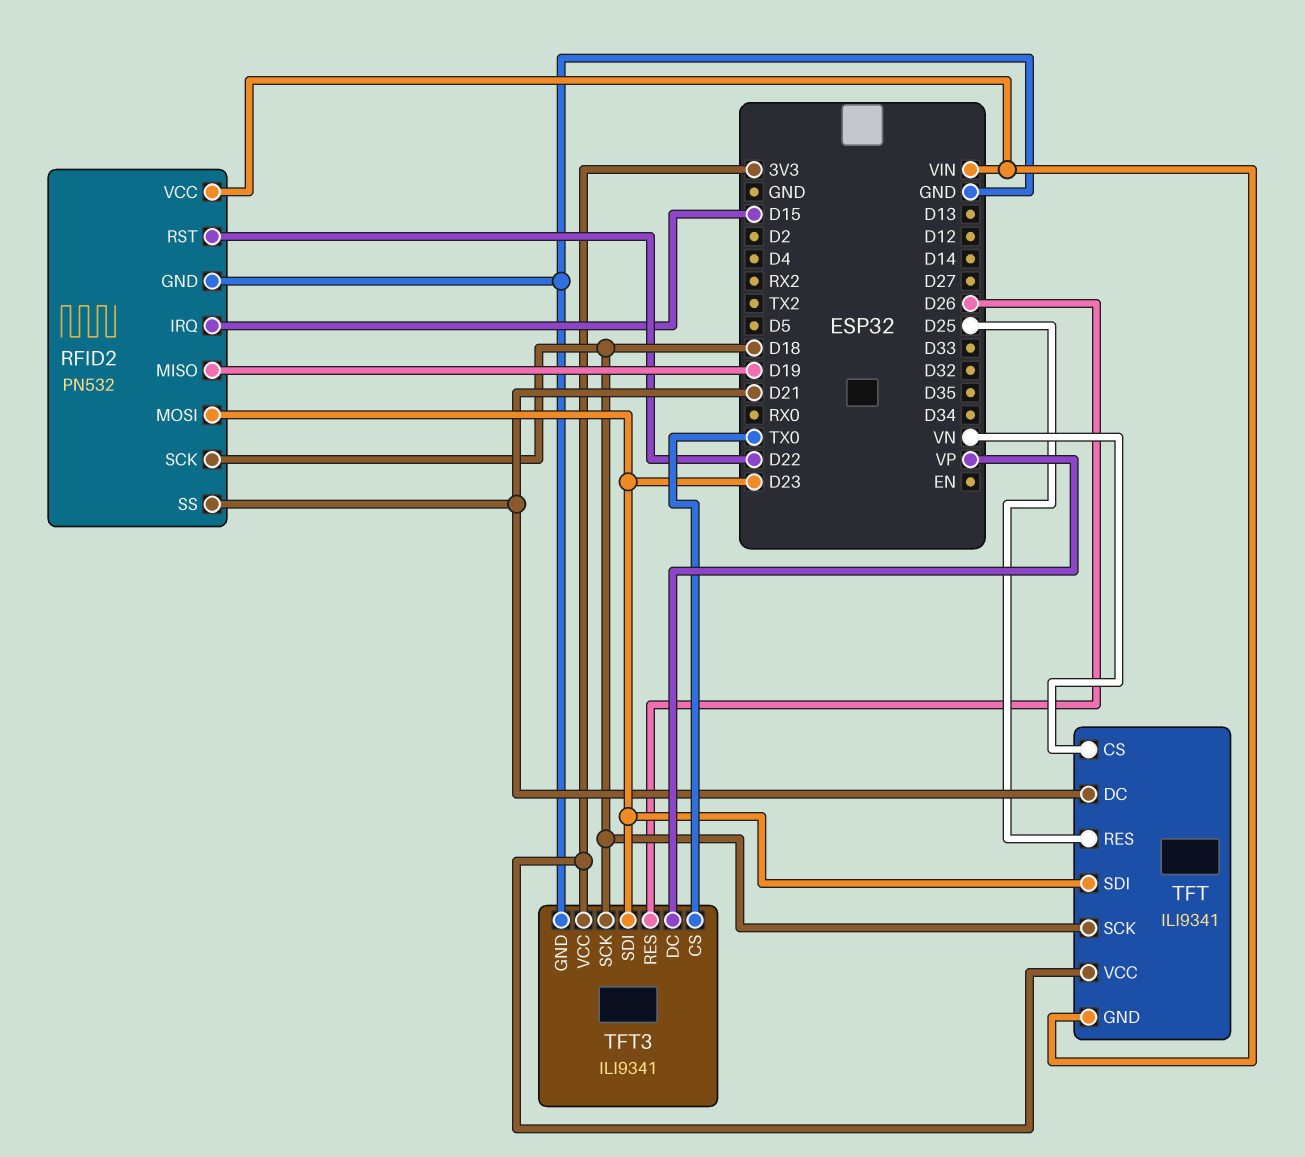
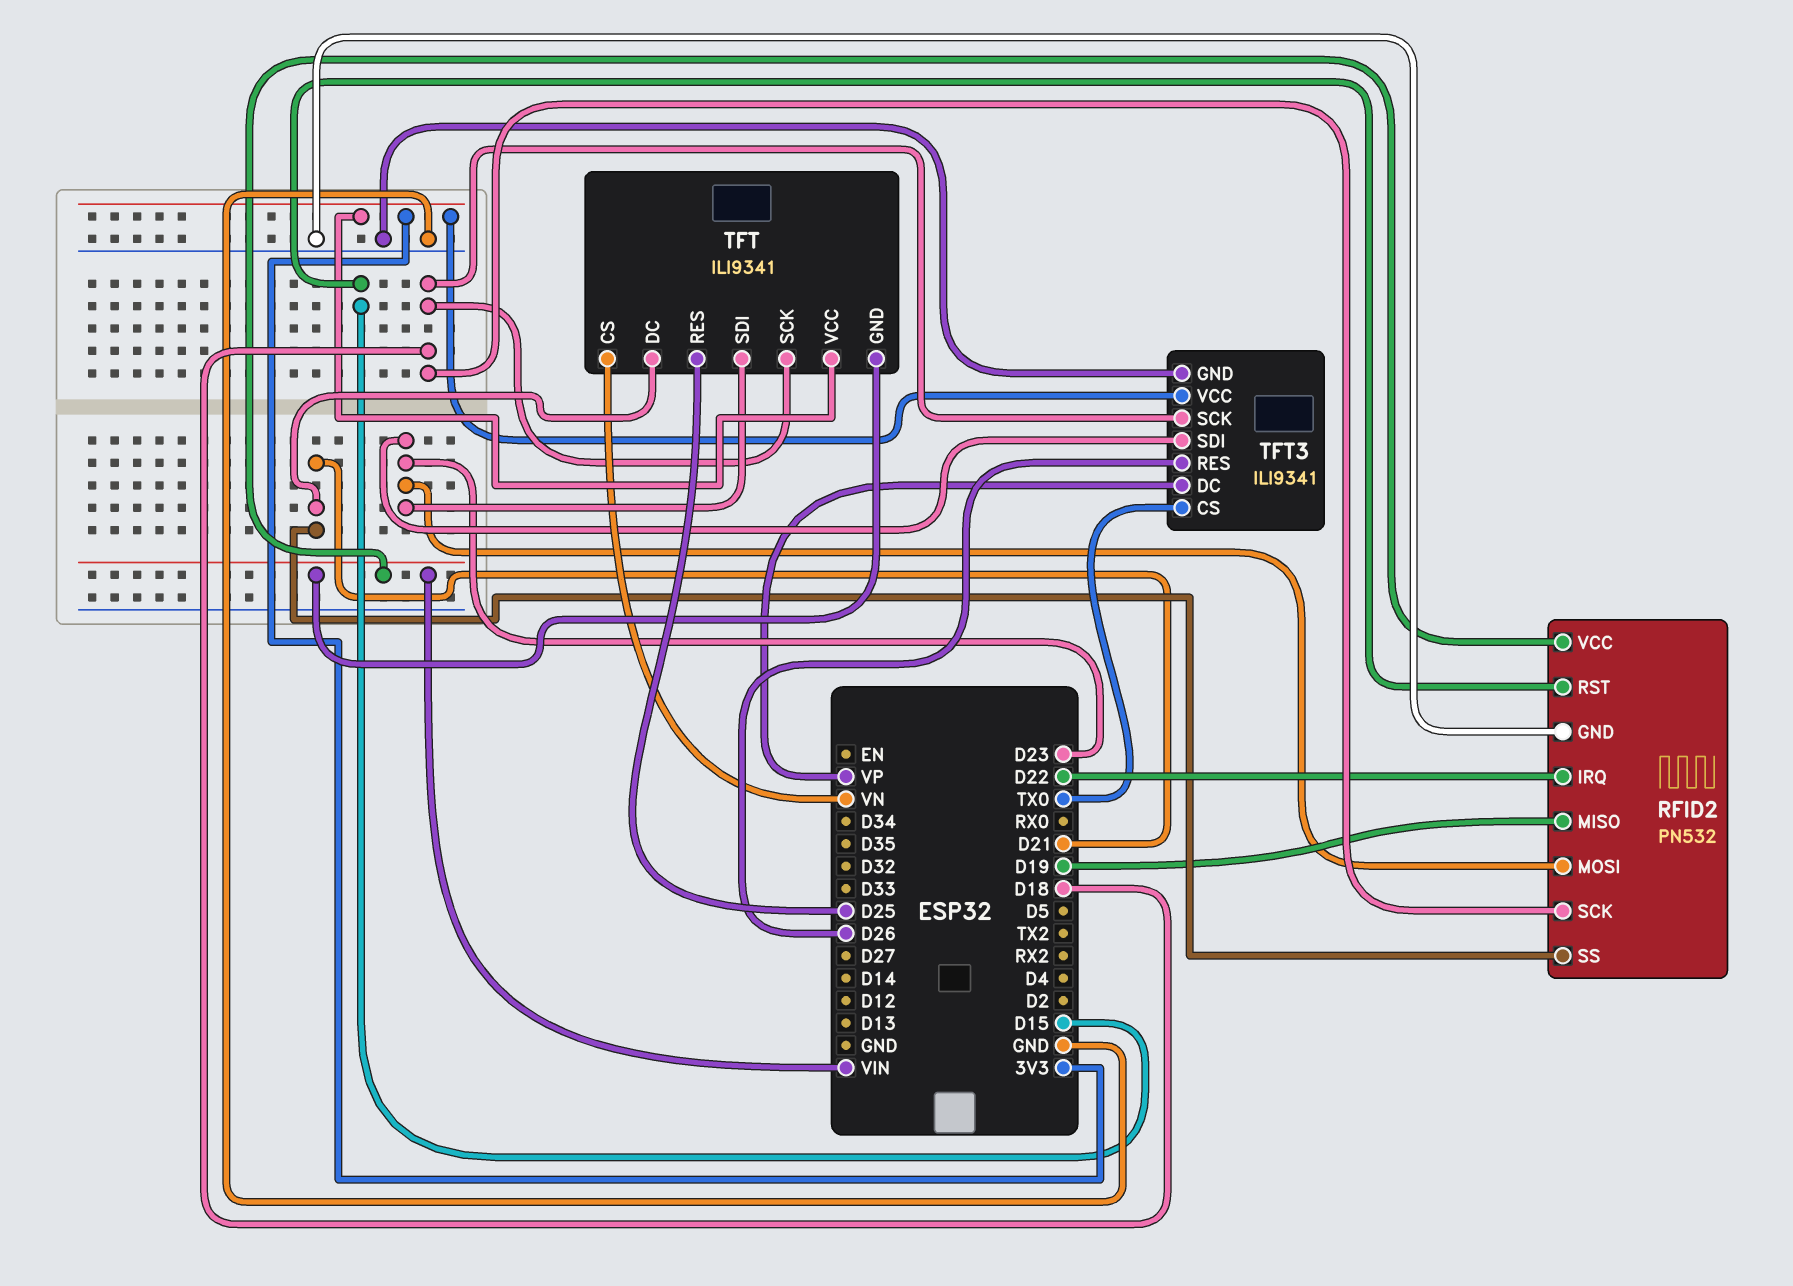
RFID2 pin IRQ: D15 -> D22
RFID2 pin RST: D22 -> D15

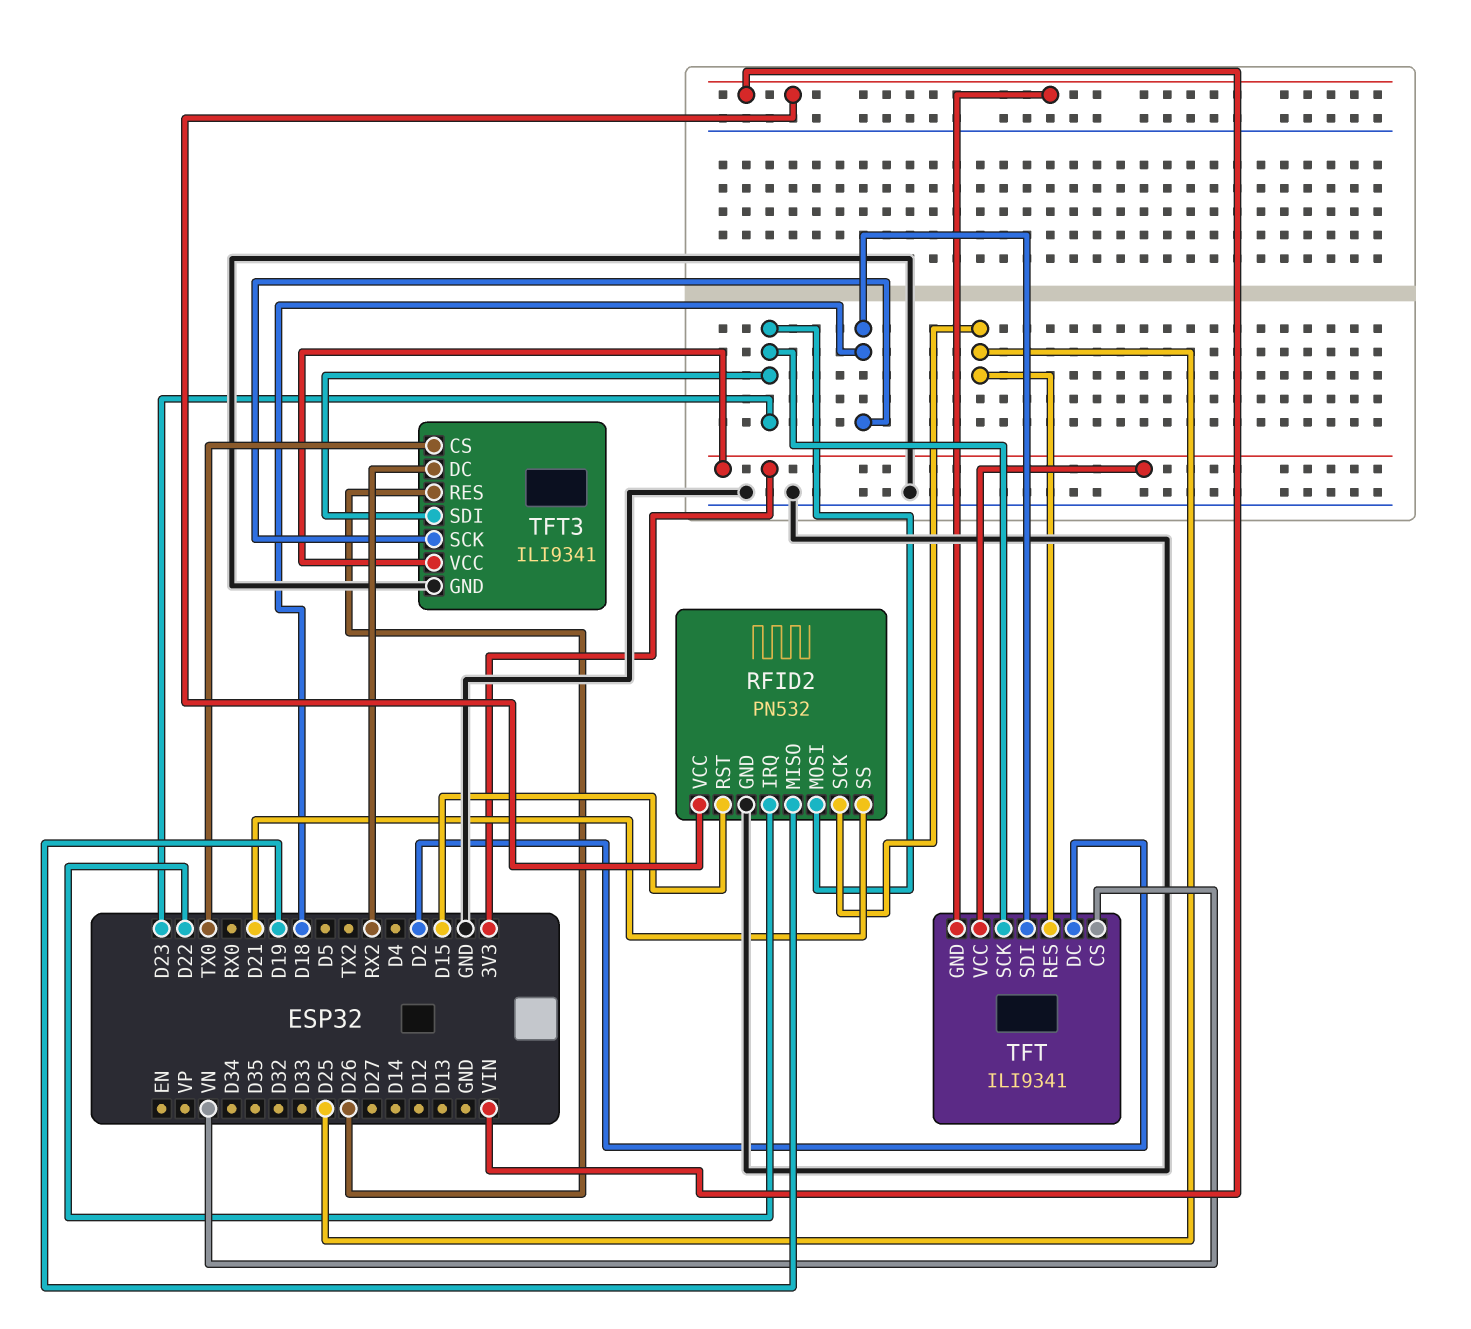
RFID2 pin SCK: D18 -> D25
TFT pin DC: D21 -> D2
TFT pin SCK: D18 -> D23
TFT pin SDI: D23 -> D18
TFT3 pin DC: VP -> RX2

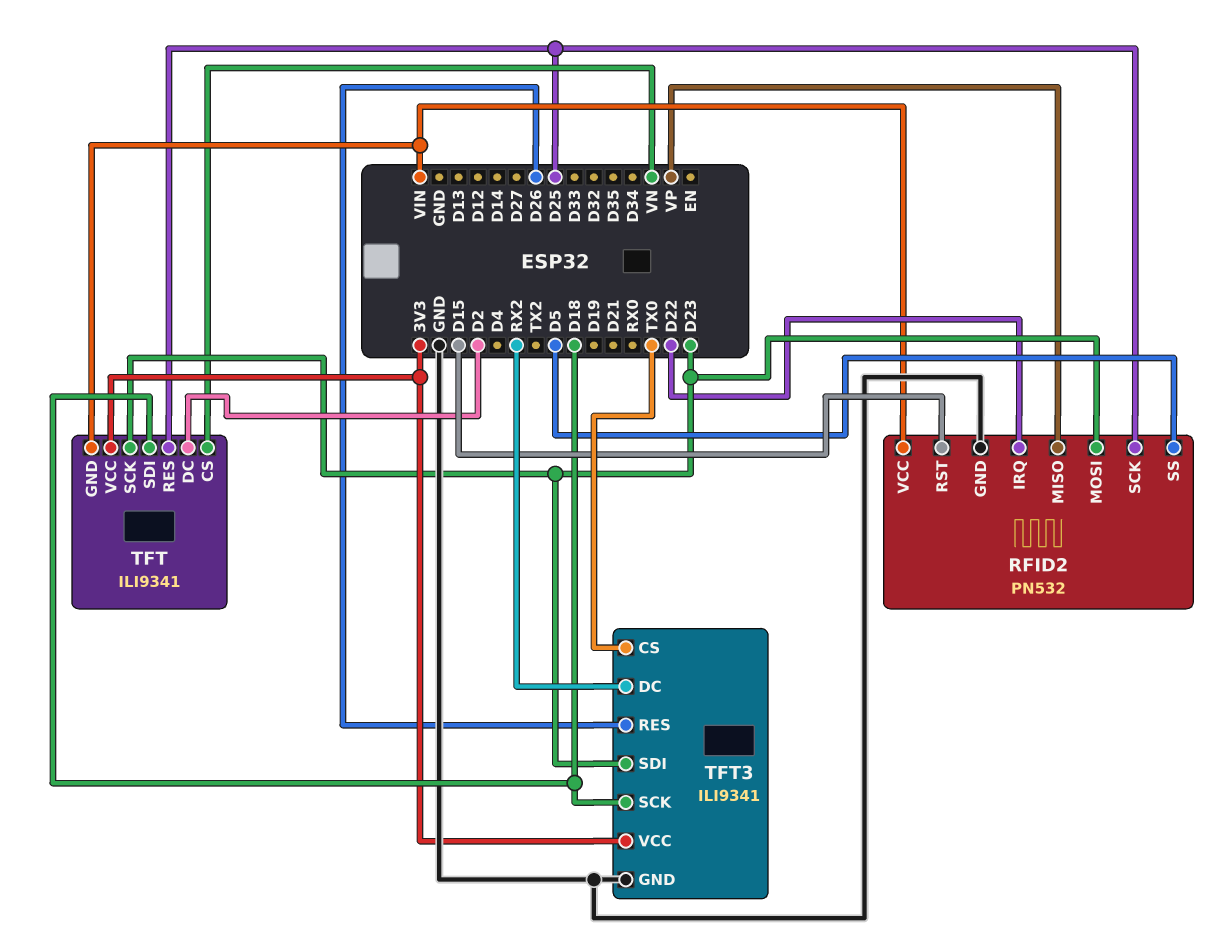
RFID2 pin MISO: D19 -> VP
RFID2 pin SS: D21 -> D5

